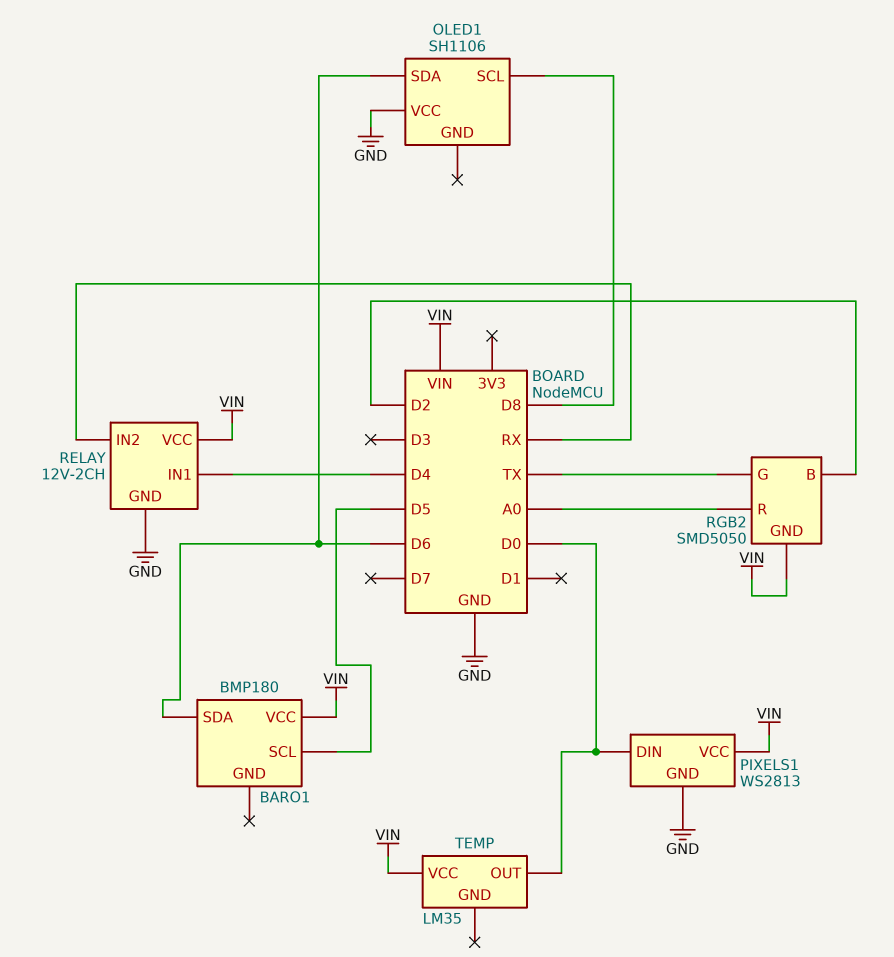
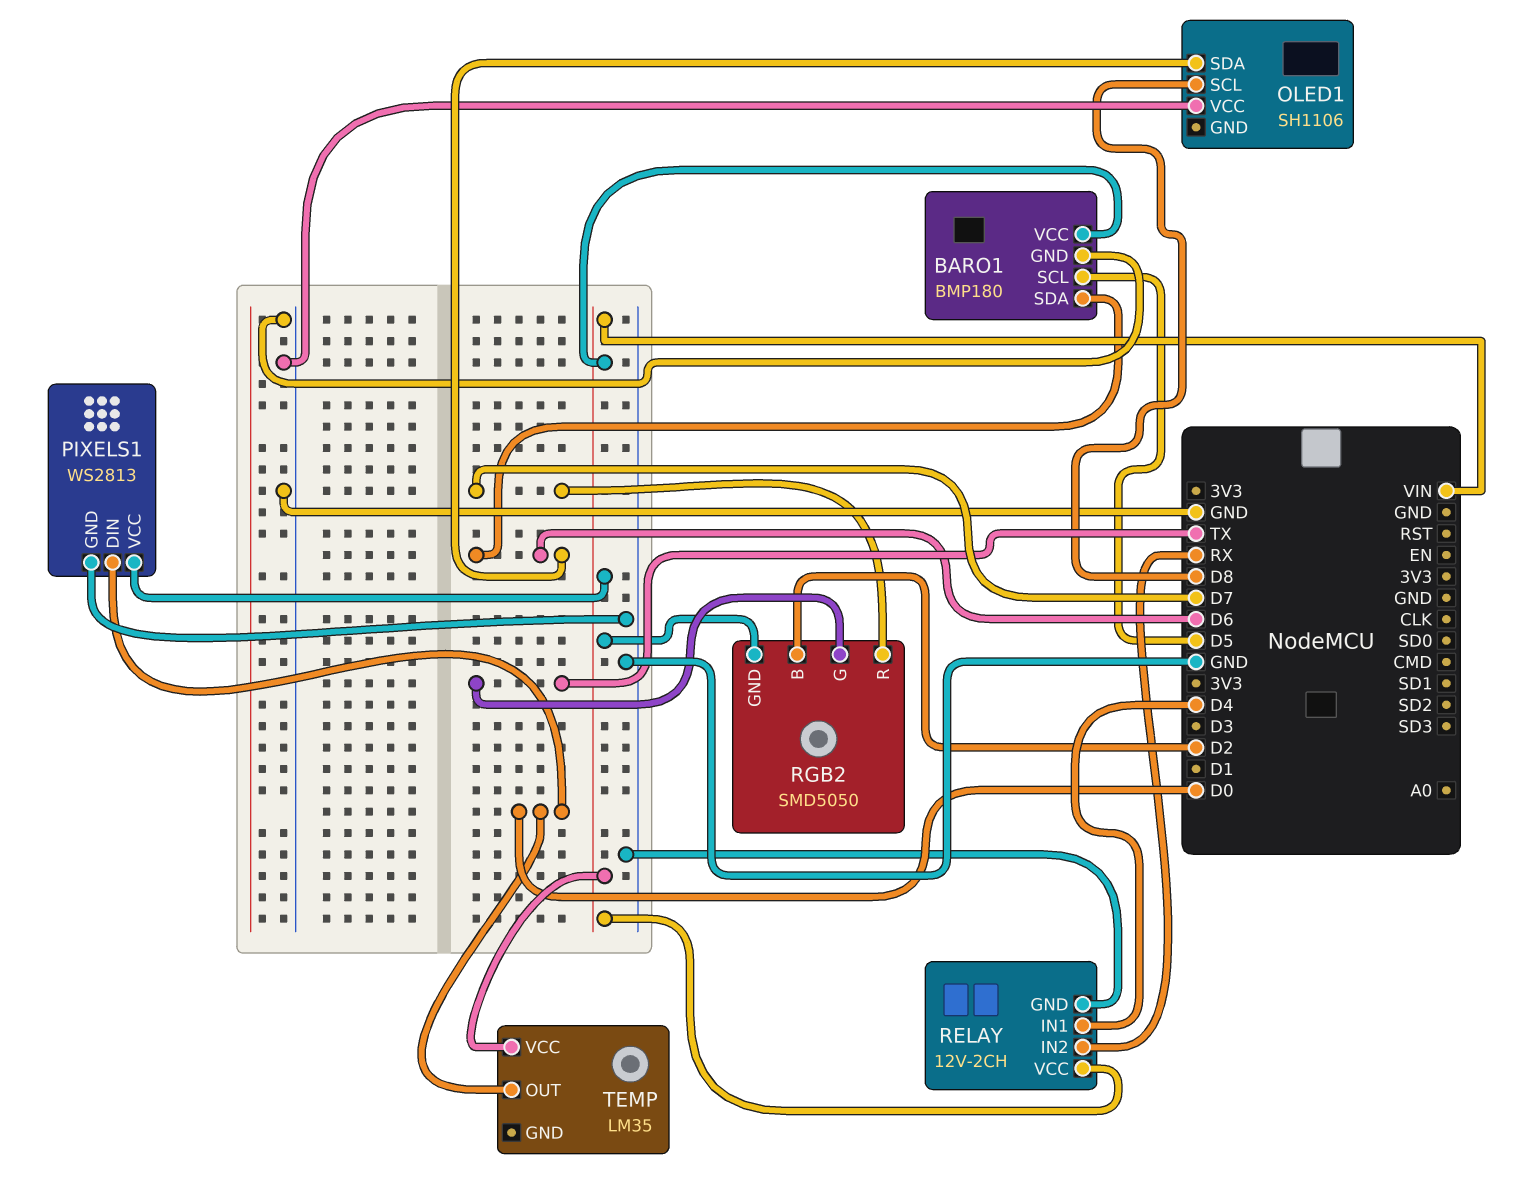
BARO1 pin GND: none -> GND
RGB2 pin R: A0 -> D7

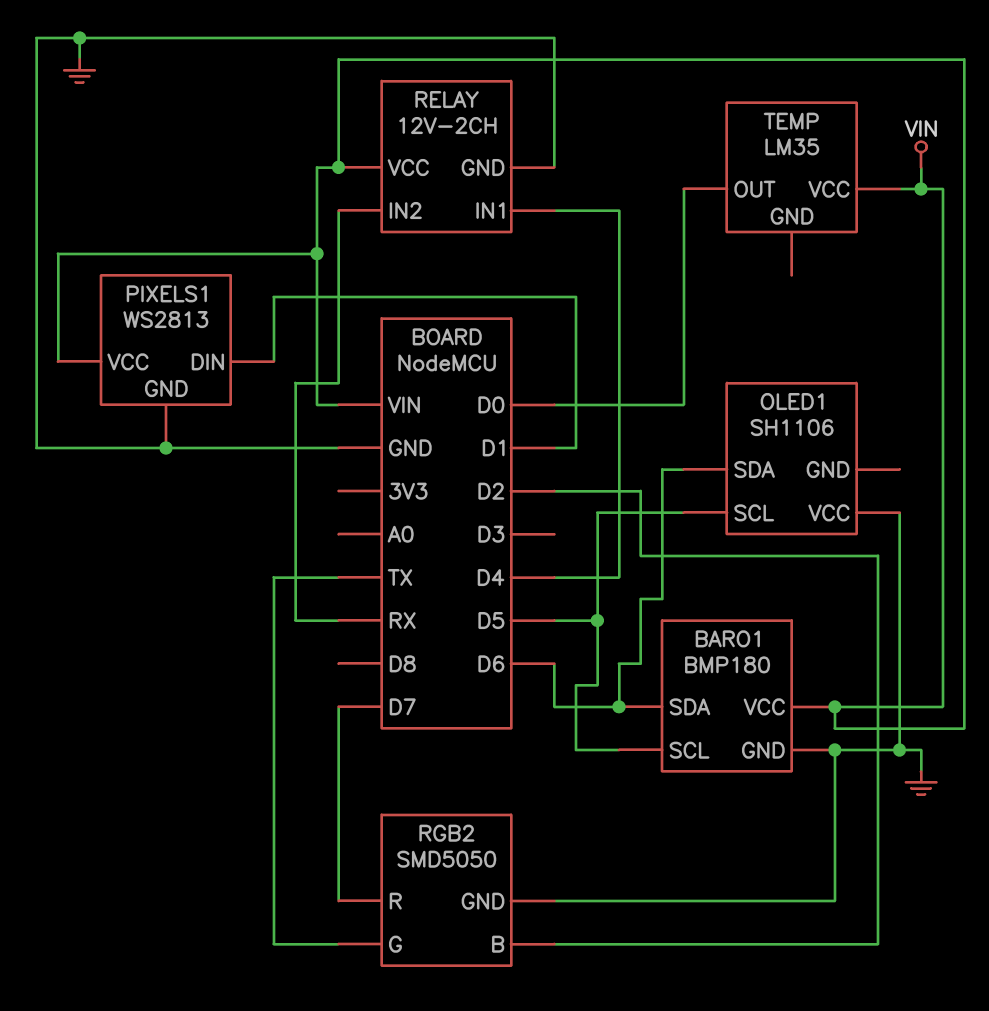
OLED1 pin SCL: D8 -> D5
PIXELS1 pin DIN: D0 -> D1
RGB2 pin GND: VIN -> GND

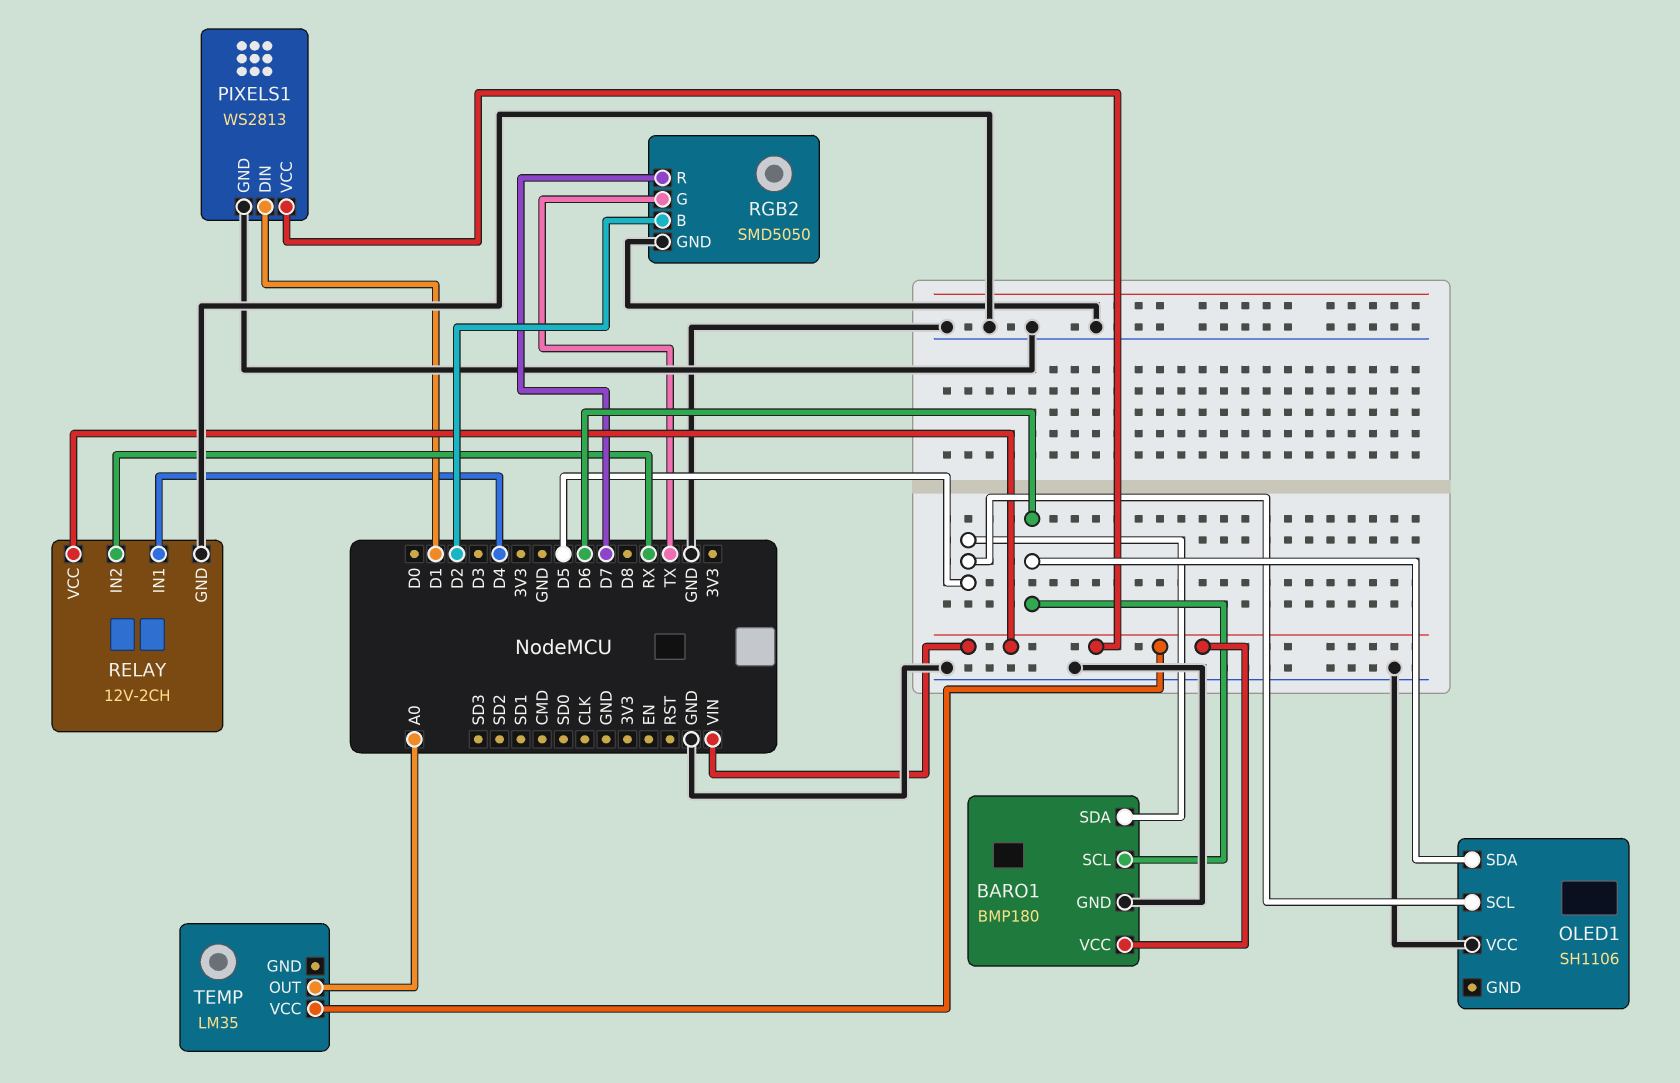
BARO1 pin SCL: D5 -> D6
BARO1 pin SDA: D6 -> D5
TEMP pin OUT: D0 -> A0

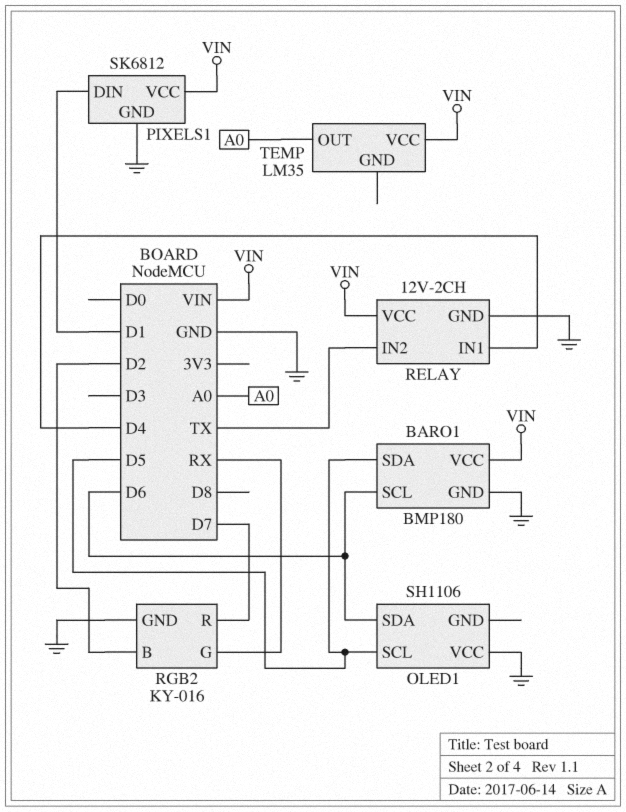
PIXELS1: WS2813 -> SK6812
RELAY pin IN2: RX -> TX
RGB2: SMD5050 -> KY-016
RGB2 pin G: TX -> RX

